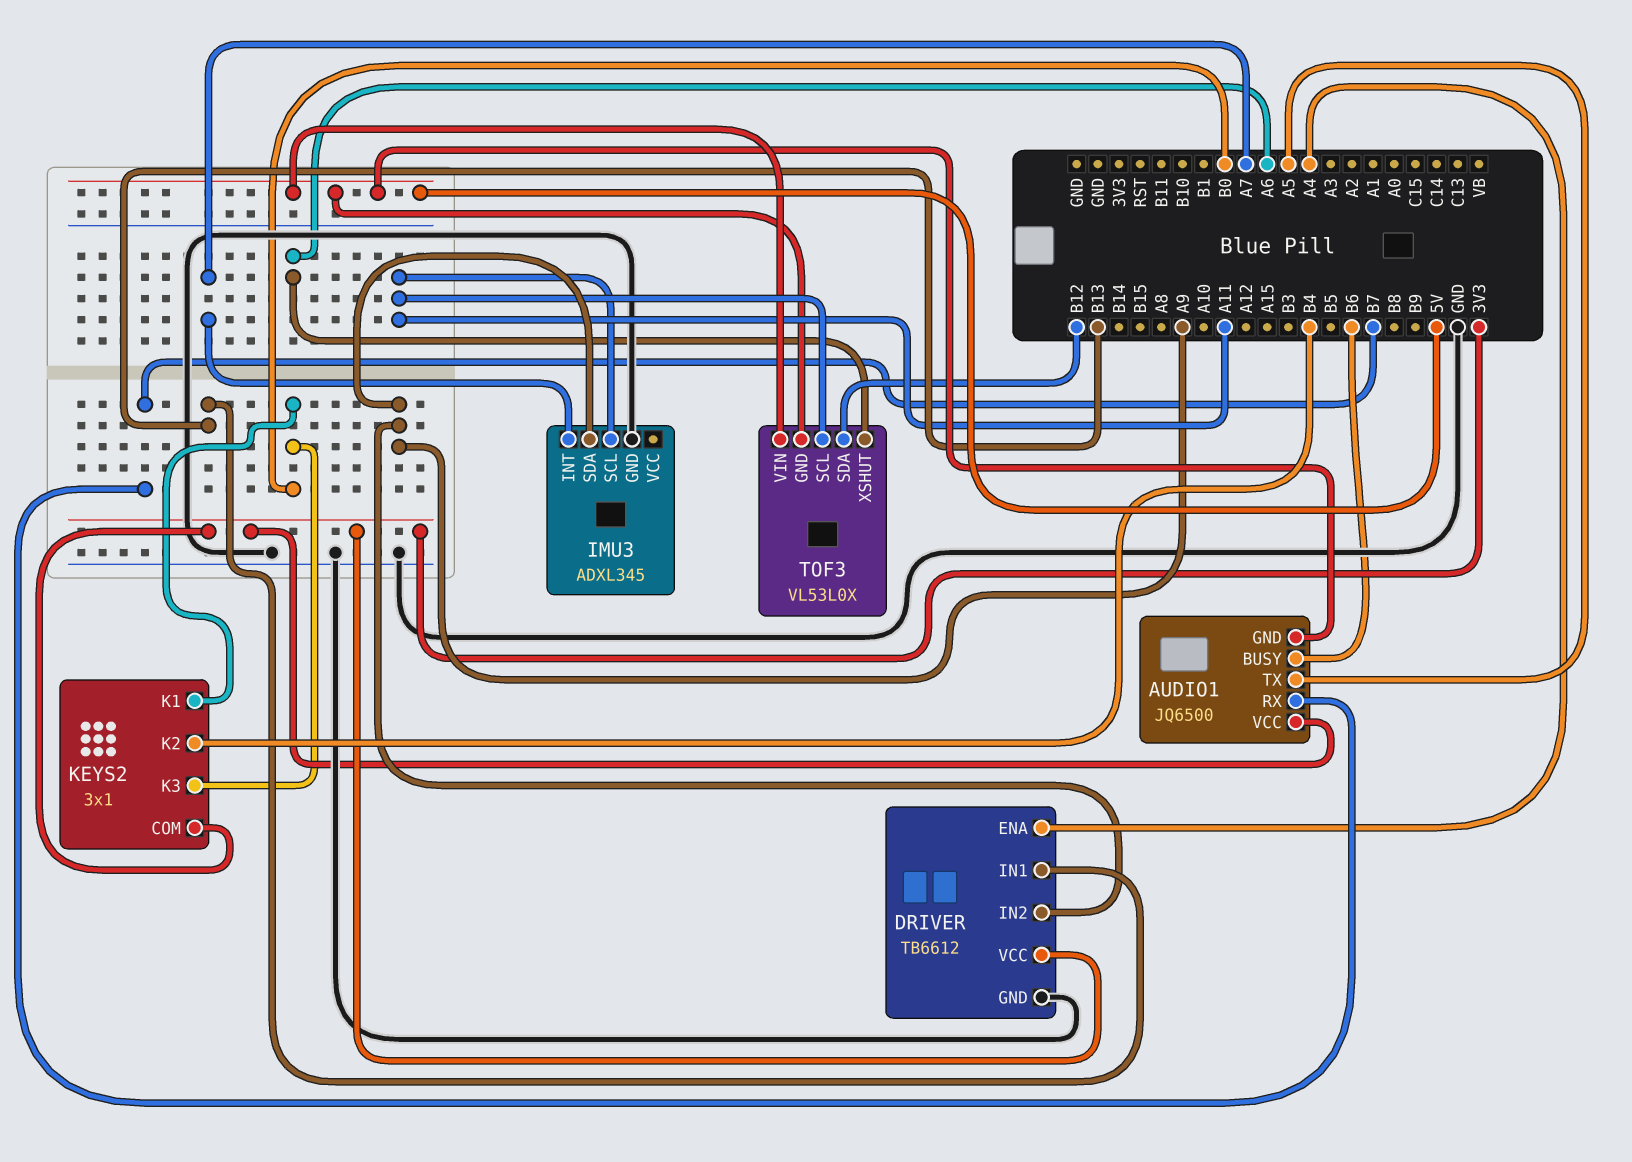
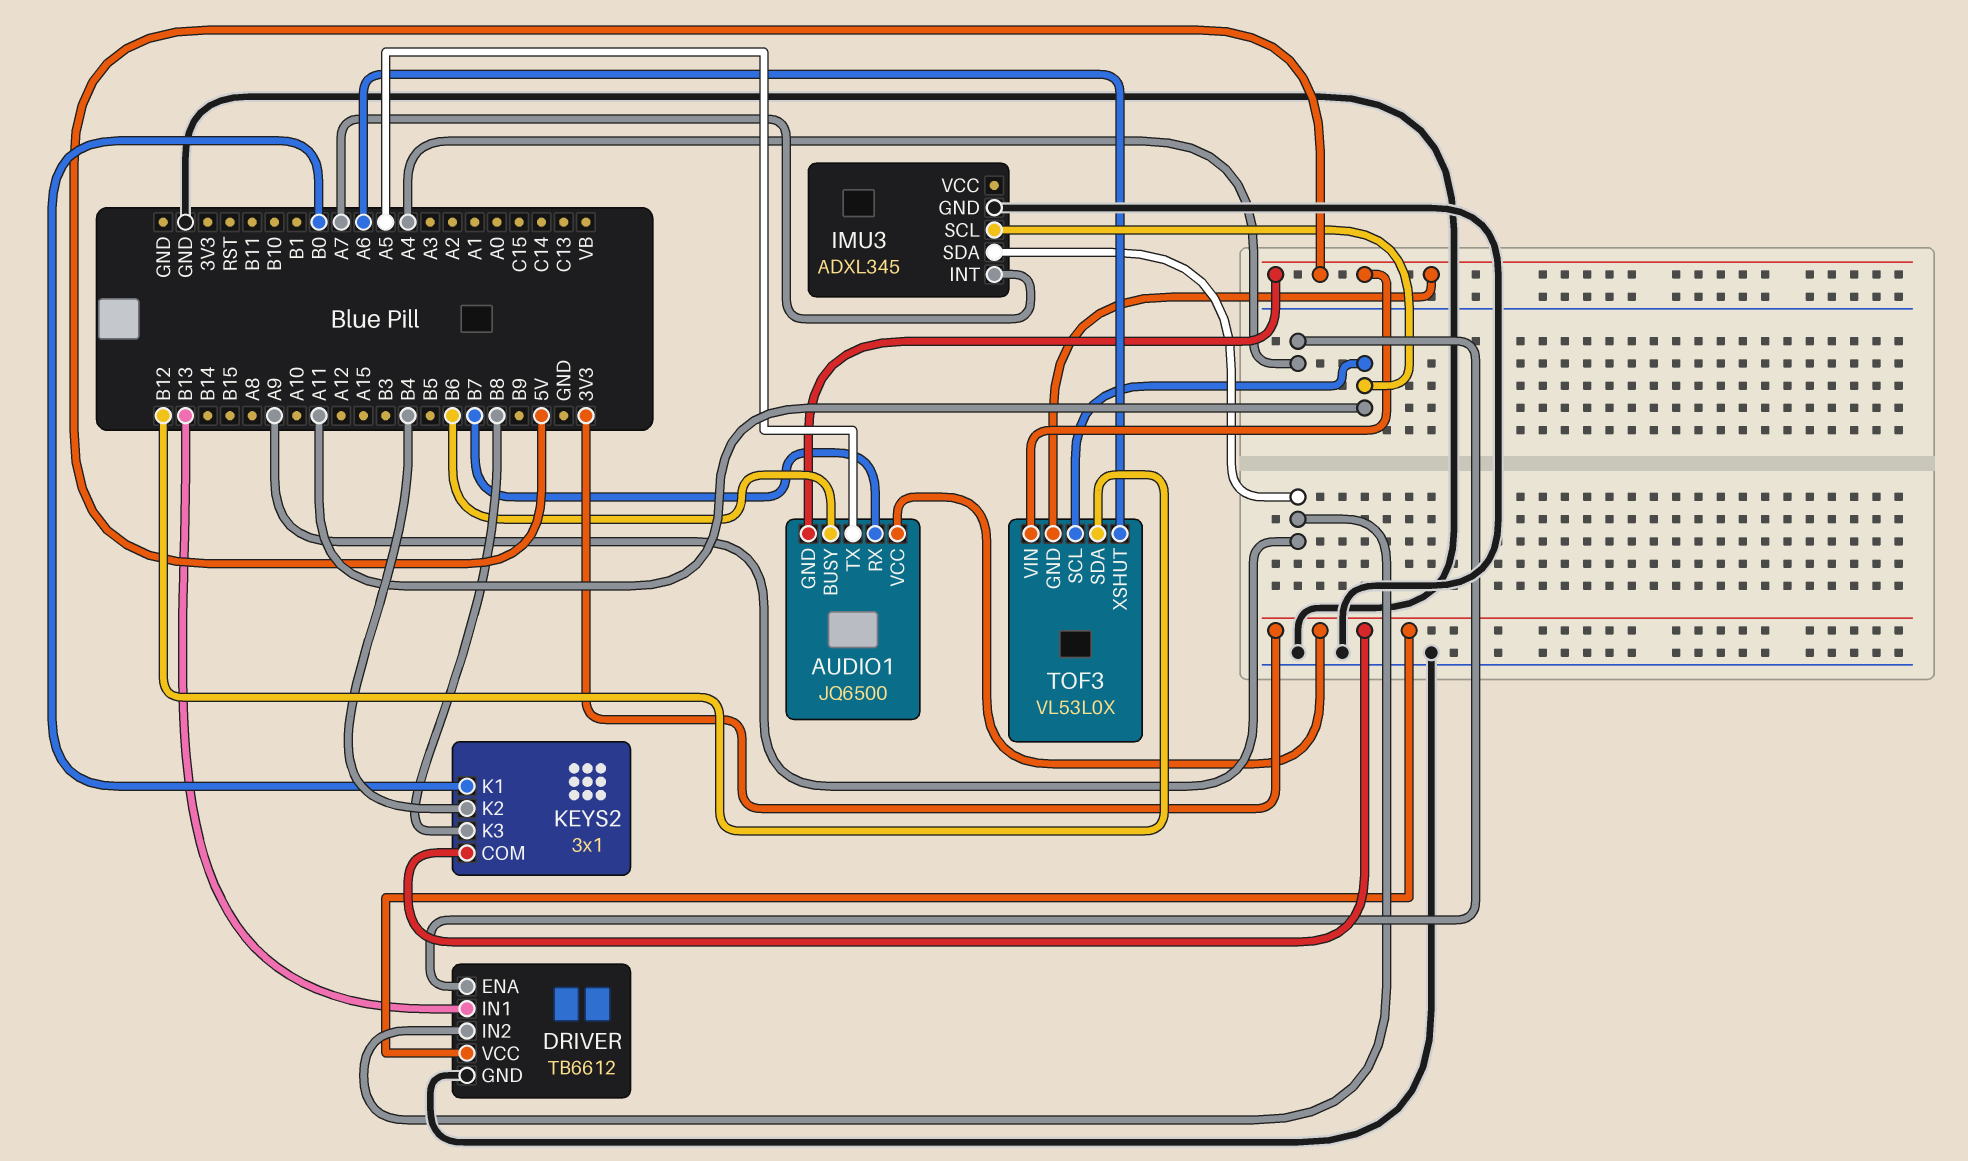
KEYS2 pin K3: B0 -> B8

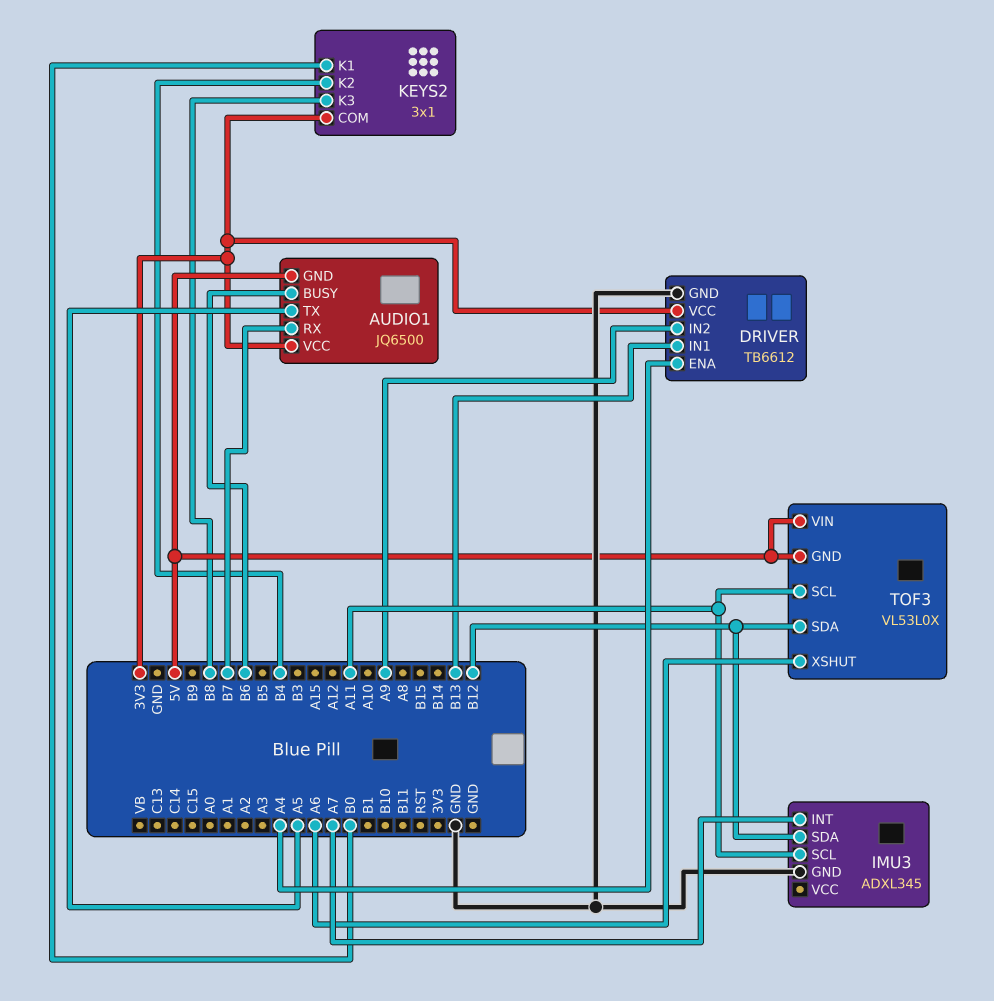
IMU3 pin SDA: A9 -> B12

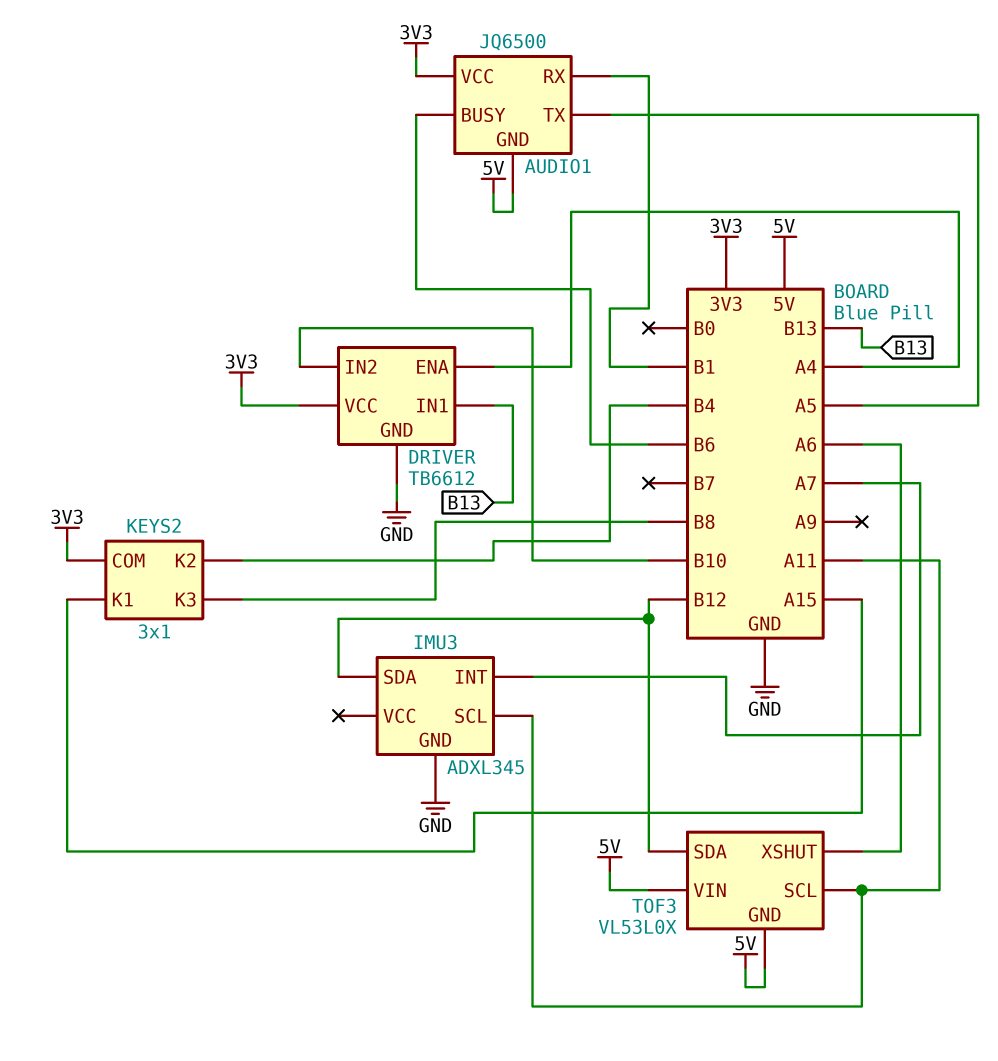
AUDIO1 pin RX: B7 -> B1
DRIVER pin IN2: A9 -> B10
KEYS2 pin K1: B0 -> A15

